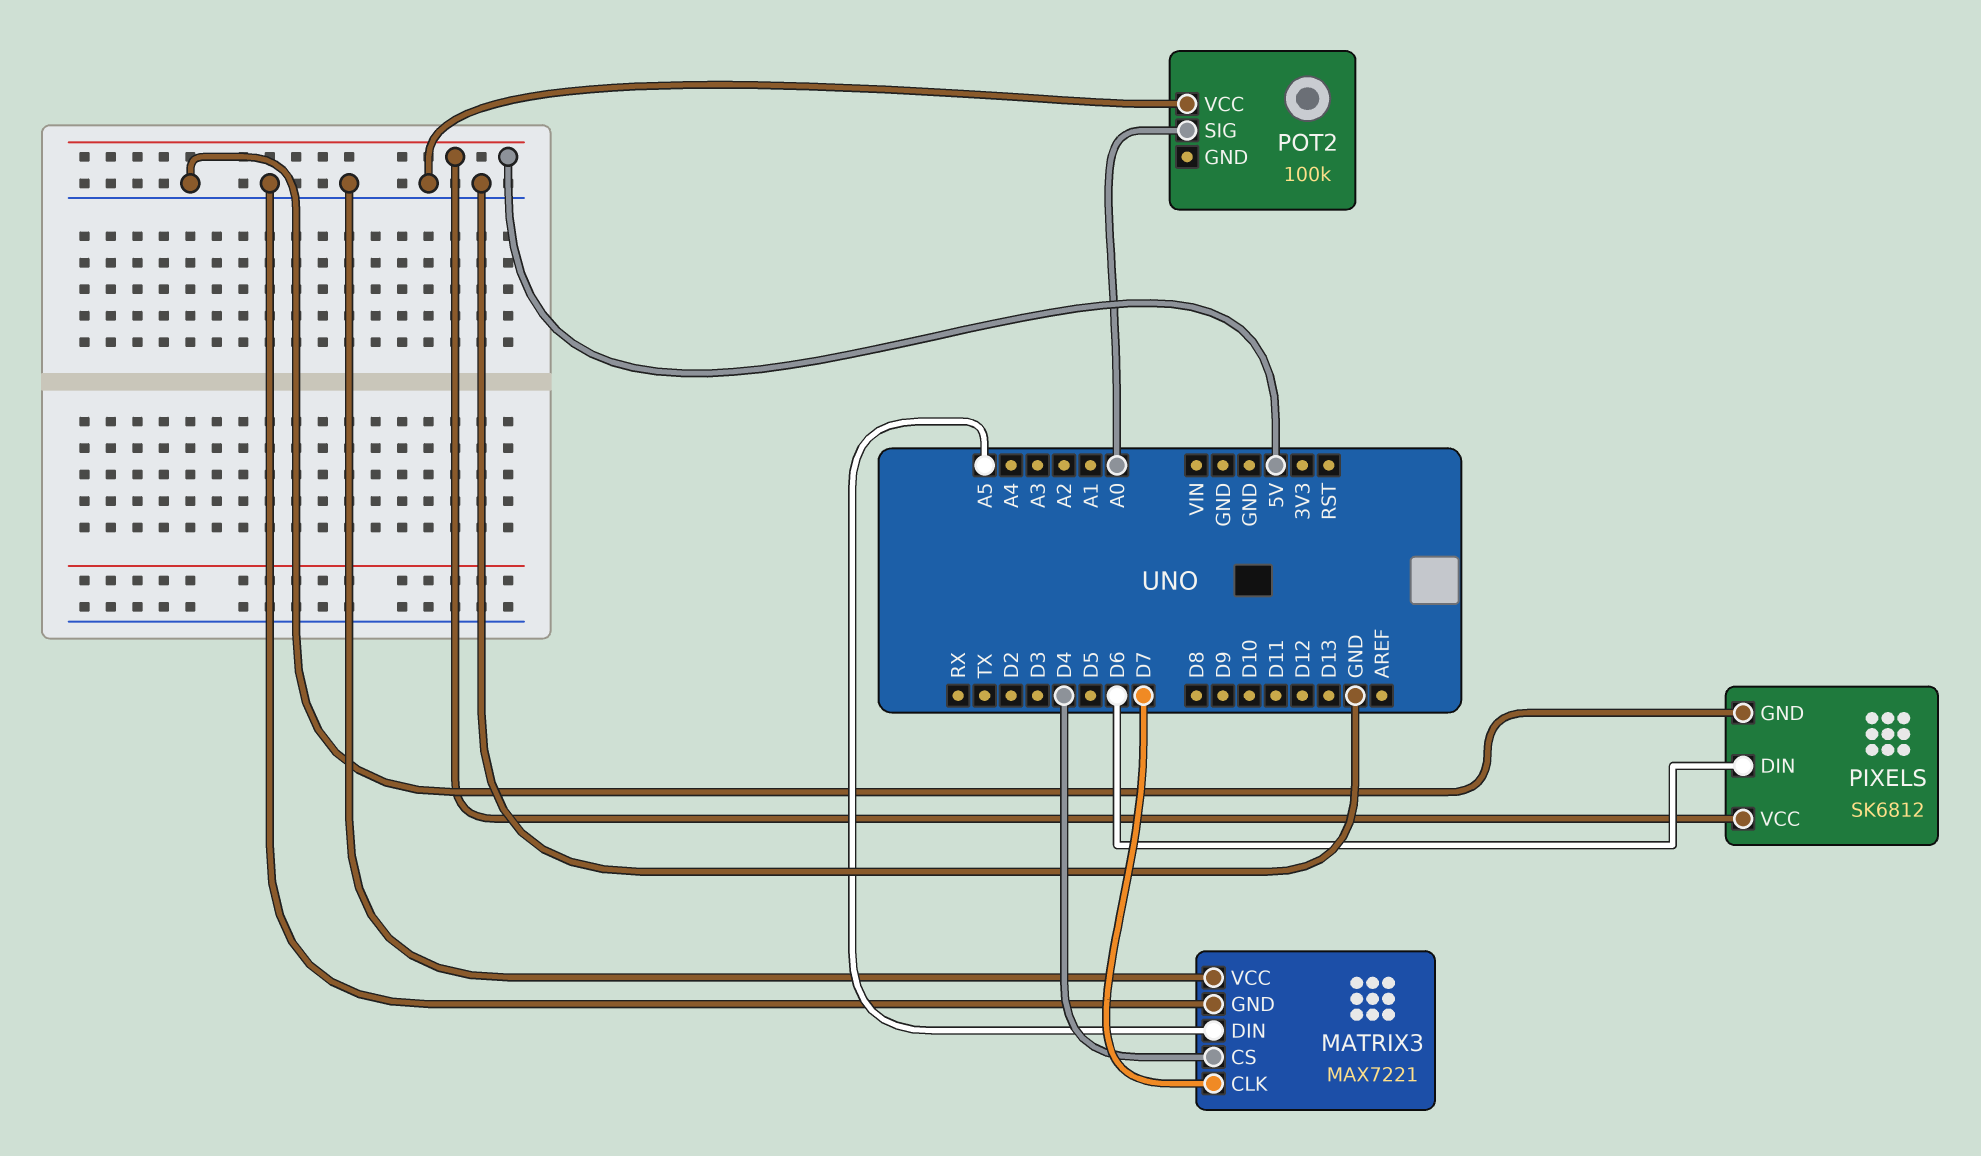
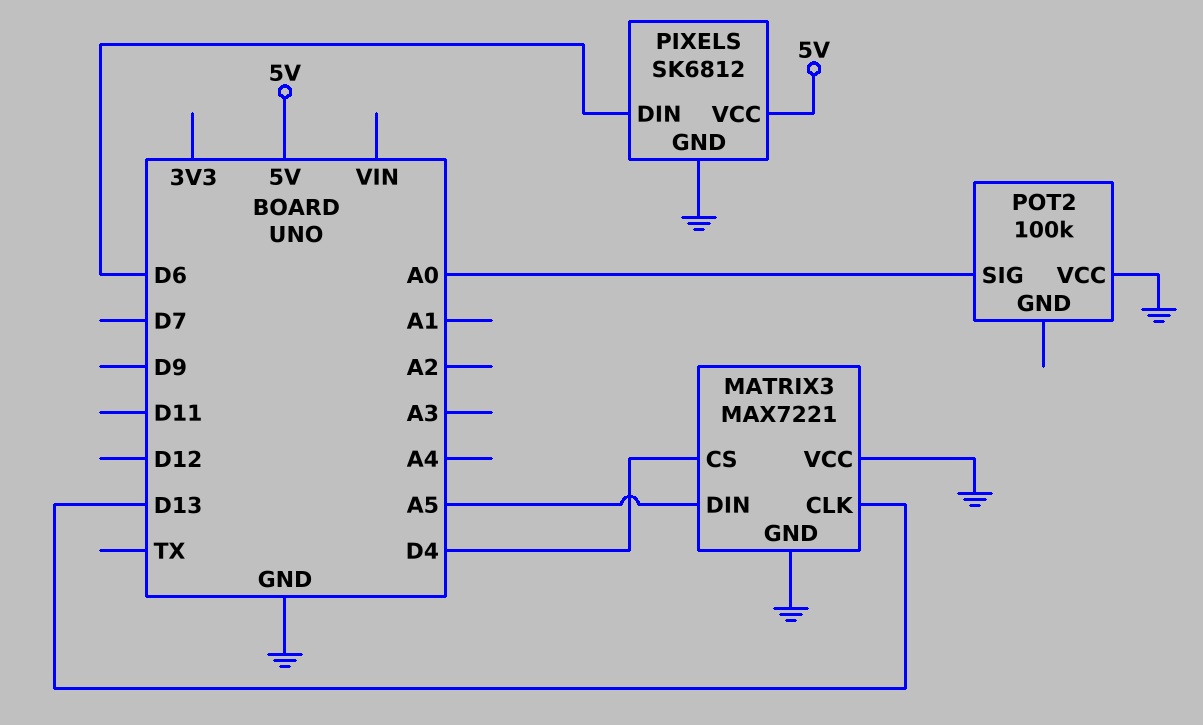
MATRIX3 pin CLK: D7 -> D13

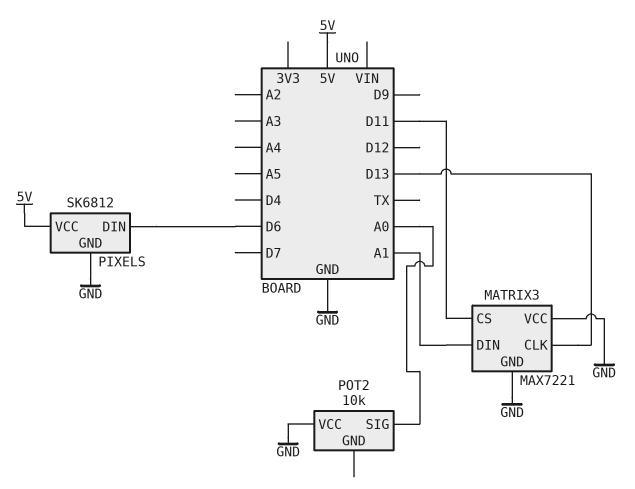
MATRIX3 pin CS: D4 -> D11
MATRIX3 pin DIN: A5 -> A1
POT2: 100k -> 10k

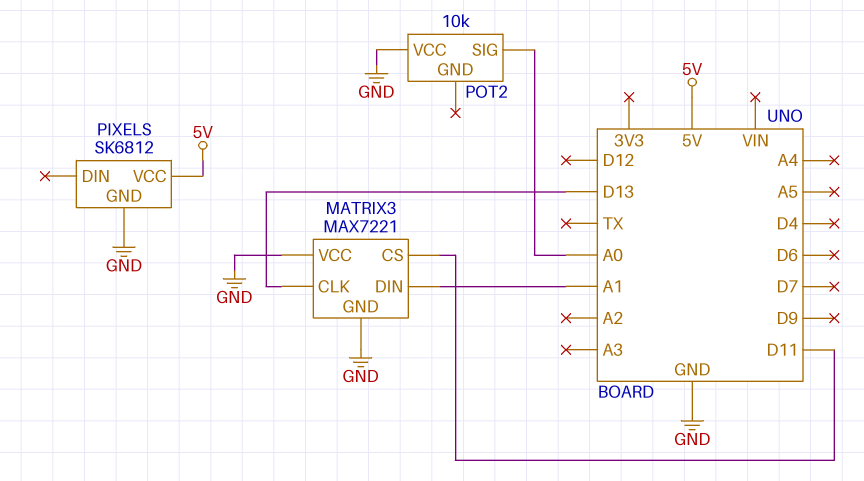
PIXELS pin DIN: D6 -> none

